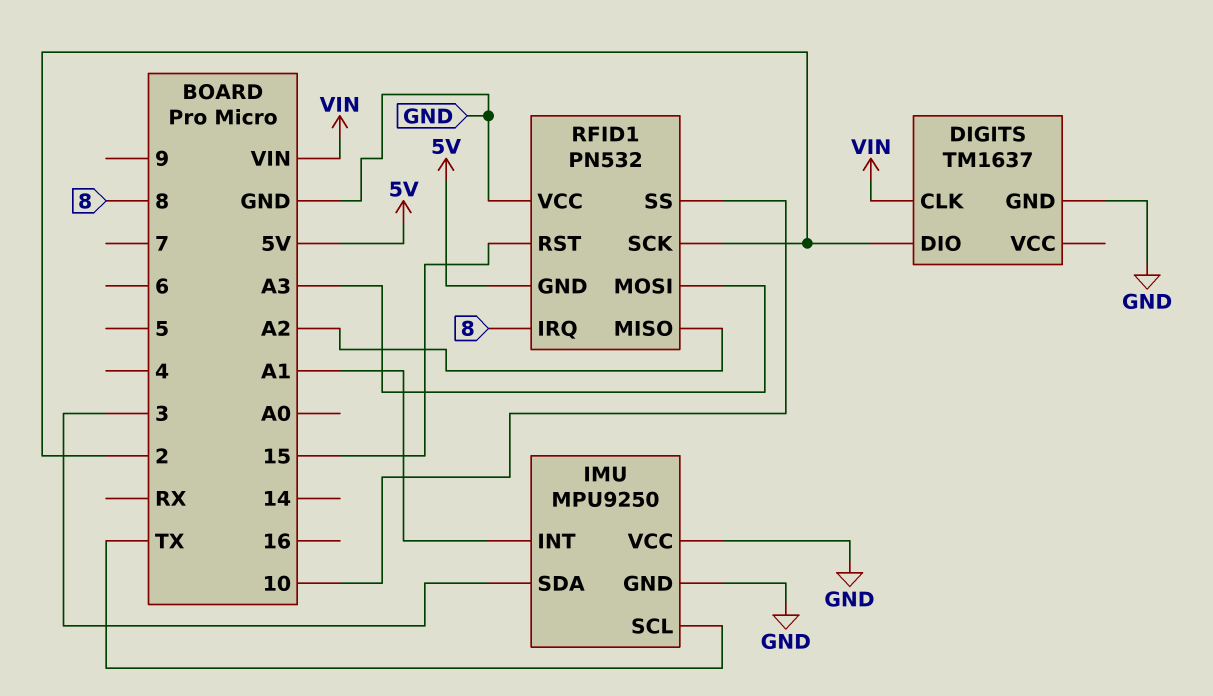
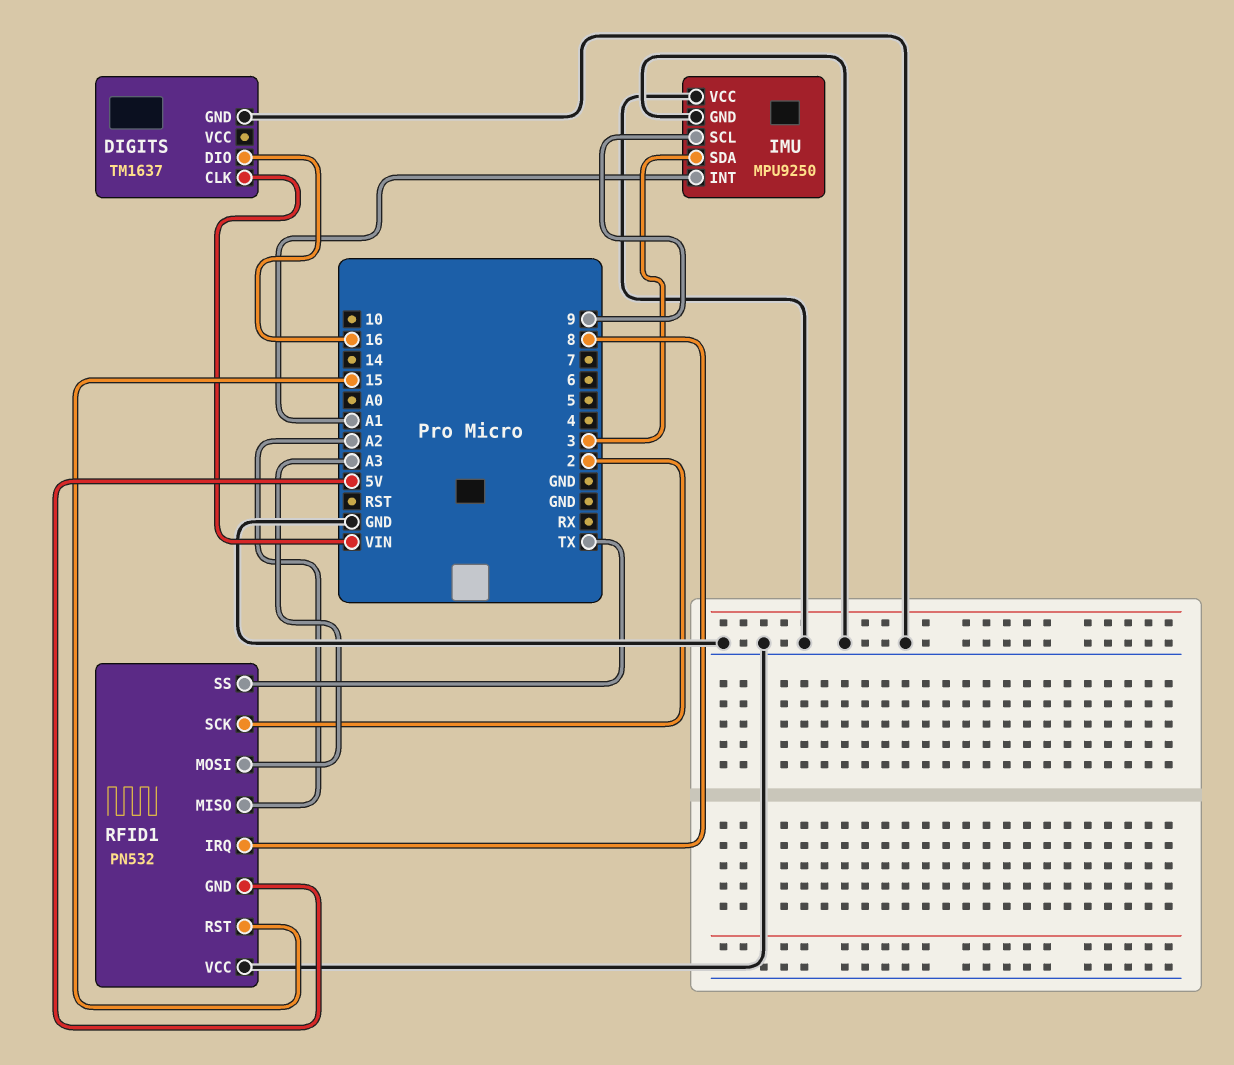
DIGITS pin DIO: 2 -> 16
IMU pin SCL: TX -> 9
RFID1 pin SS: 10 -> TX

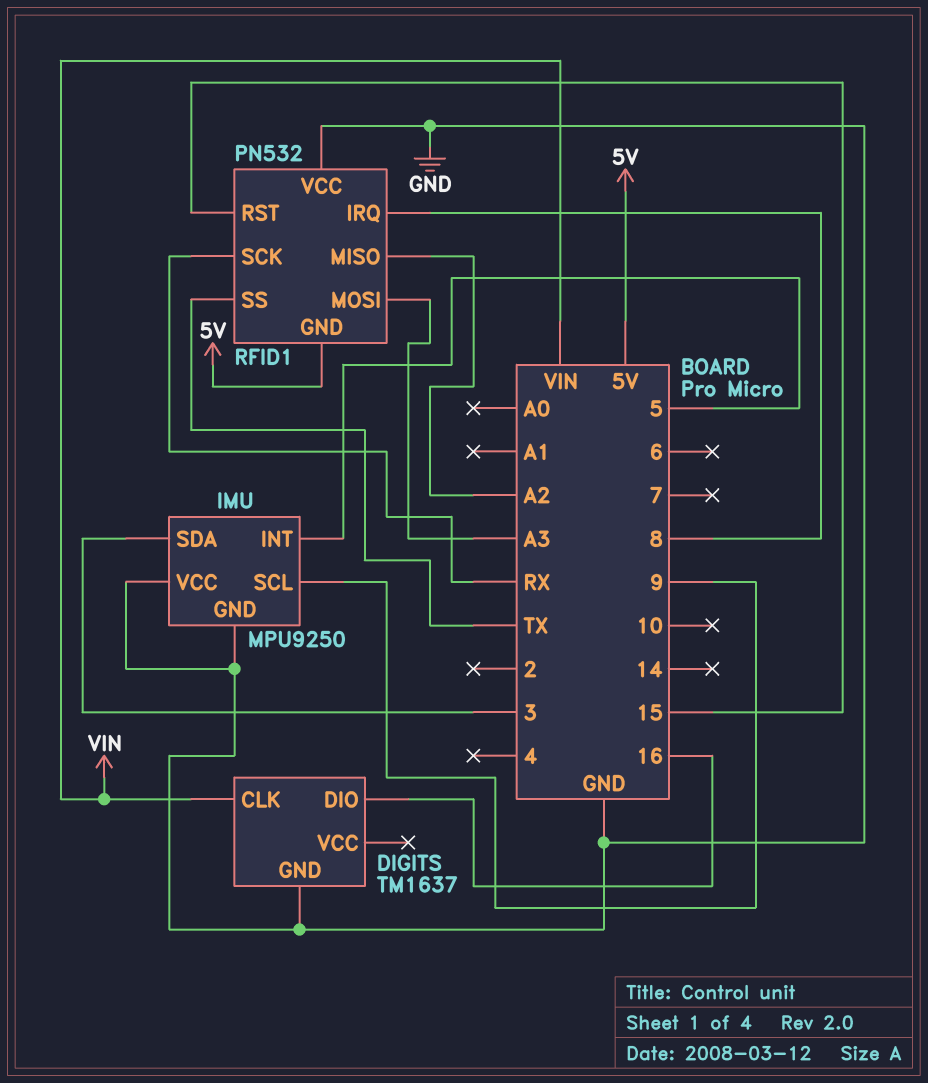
IMU pin INT: A1 -> 5
RFID1 pin SCK: 2 -> RX

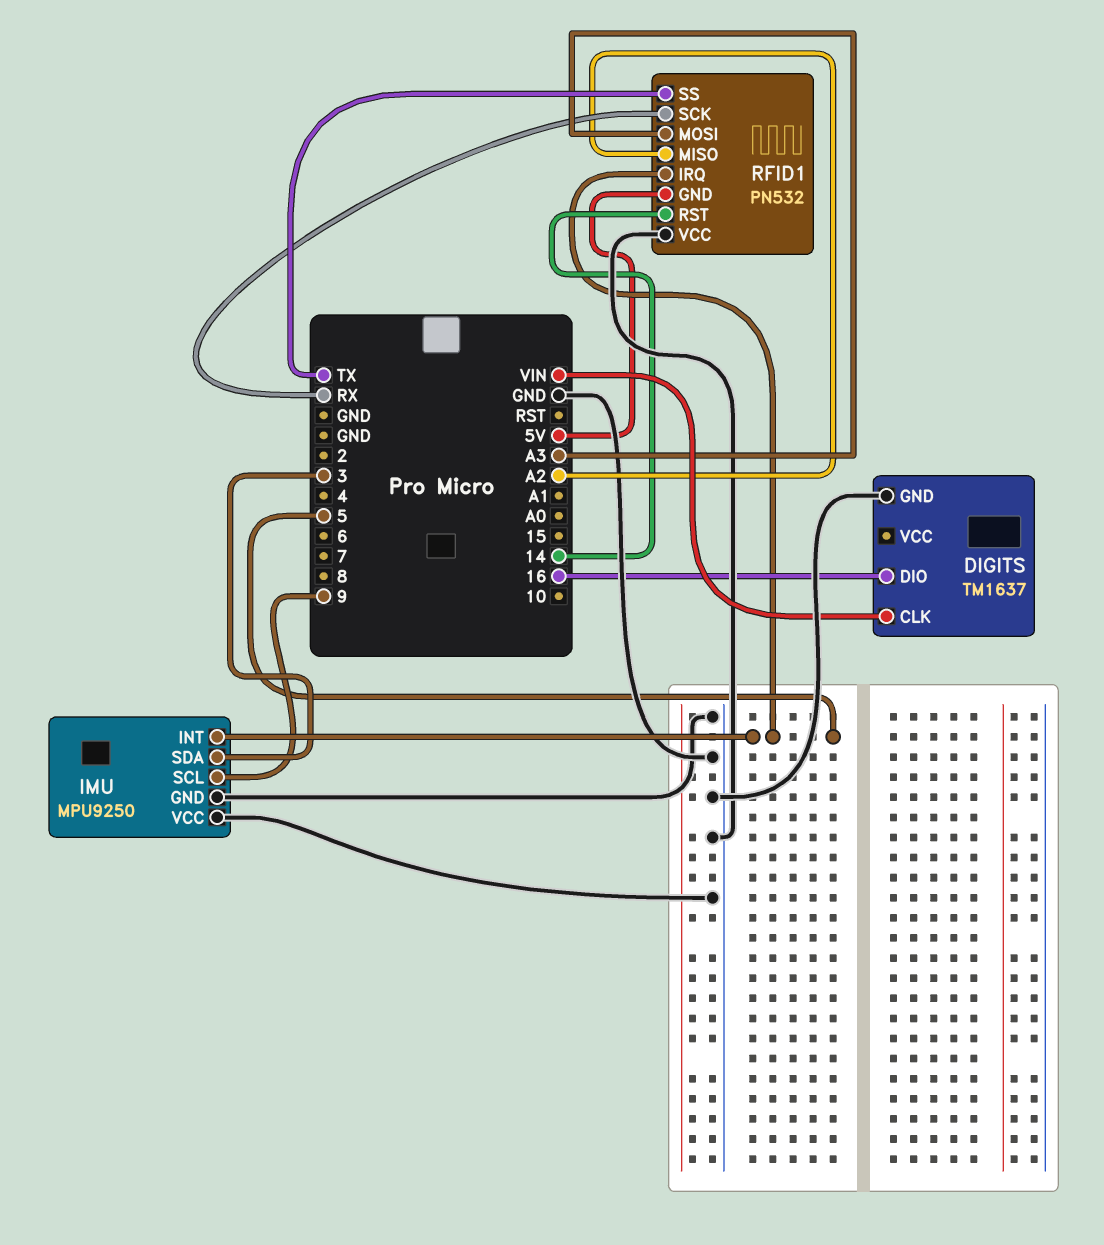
RFID1 pin IRQ: 8 -> 5
RFID1 pin RST: 15 -> 14

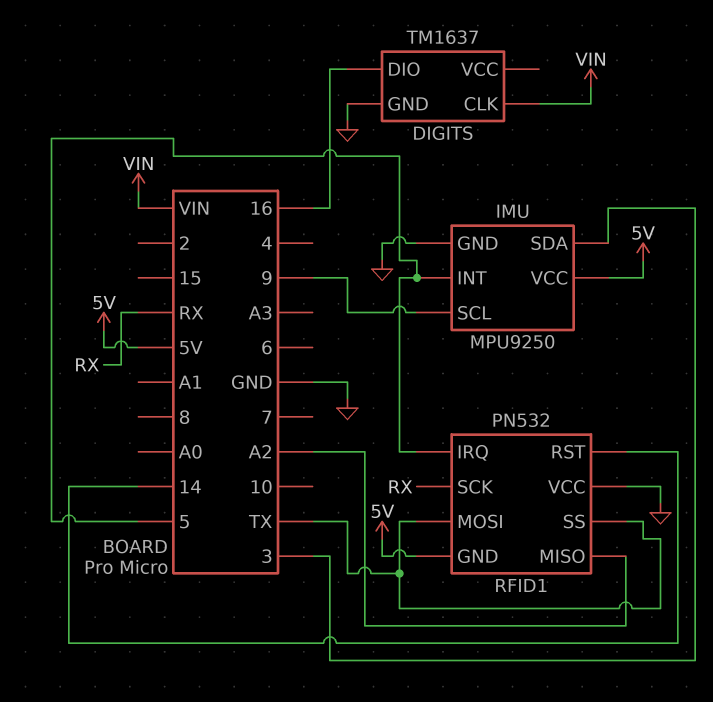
IMU pin VCC: GND -> 5V
RFID1 pin MOSI: A3 -> TX

